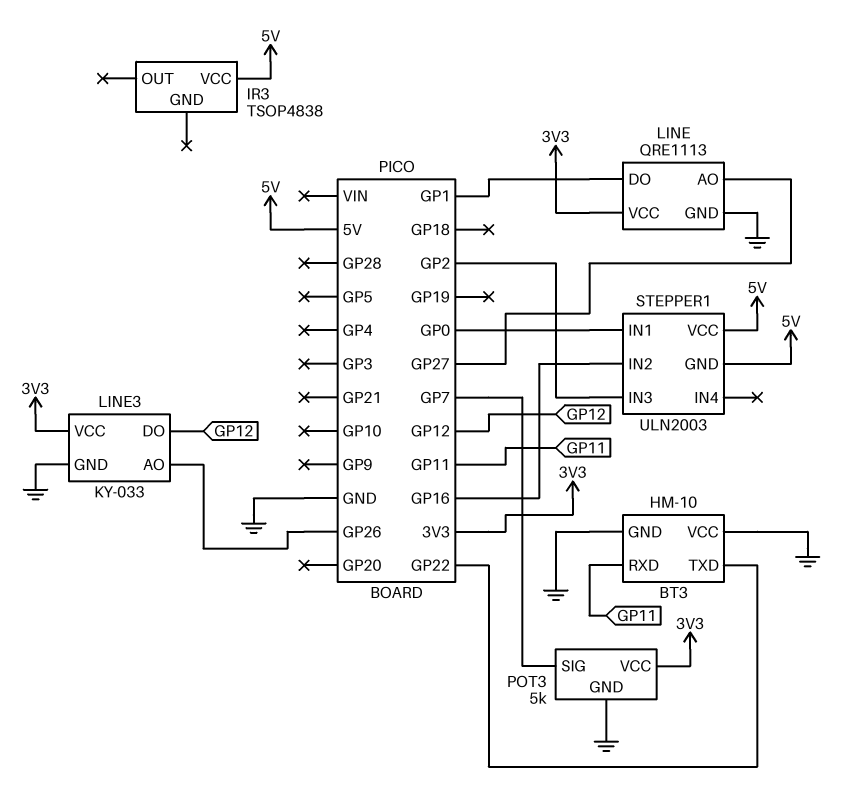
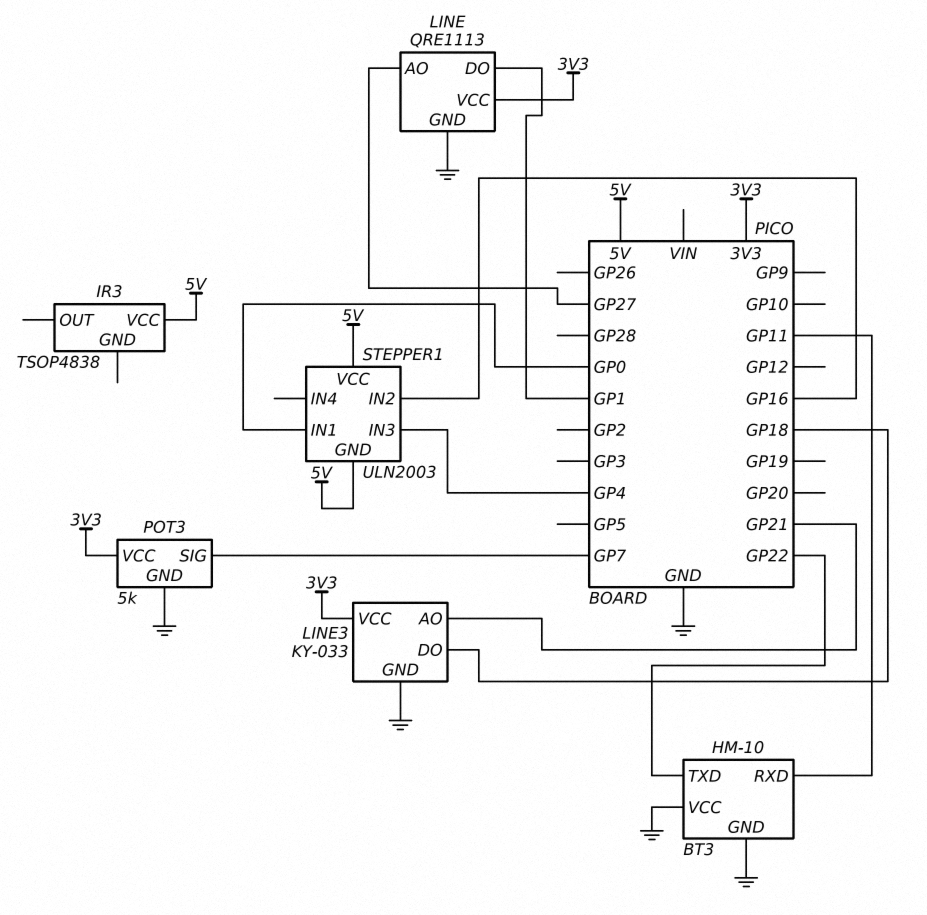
LINE3 pin AO: GP26 -> GP21
LINE3 pin DO: GP12 -> GP18
STEPPER1 pin IN3: GP2 -> GP4

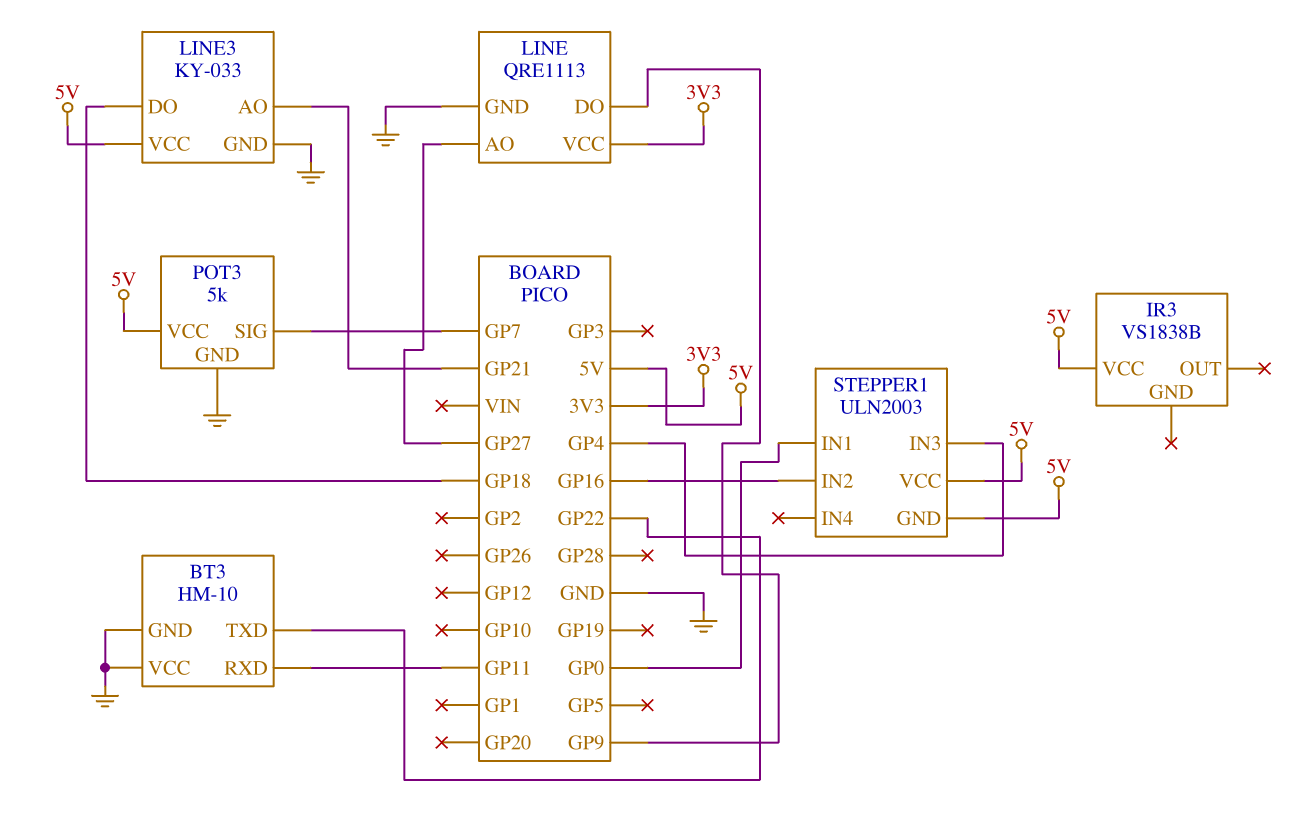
IR3: TSOP4838 -> VS1838B
LINE pin DO: GP1 -> GP9
LINE3 pin VCC: 3V3 -> 5V
POT3 pin VCC: 3V3 -> 5V

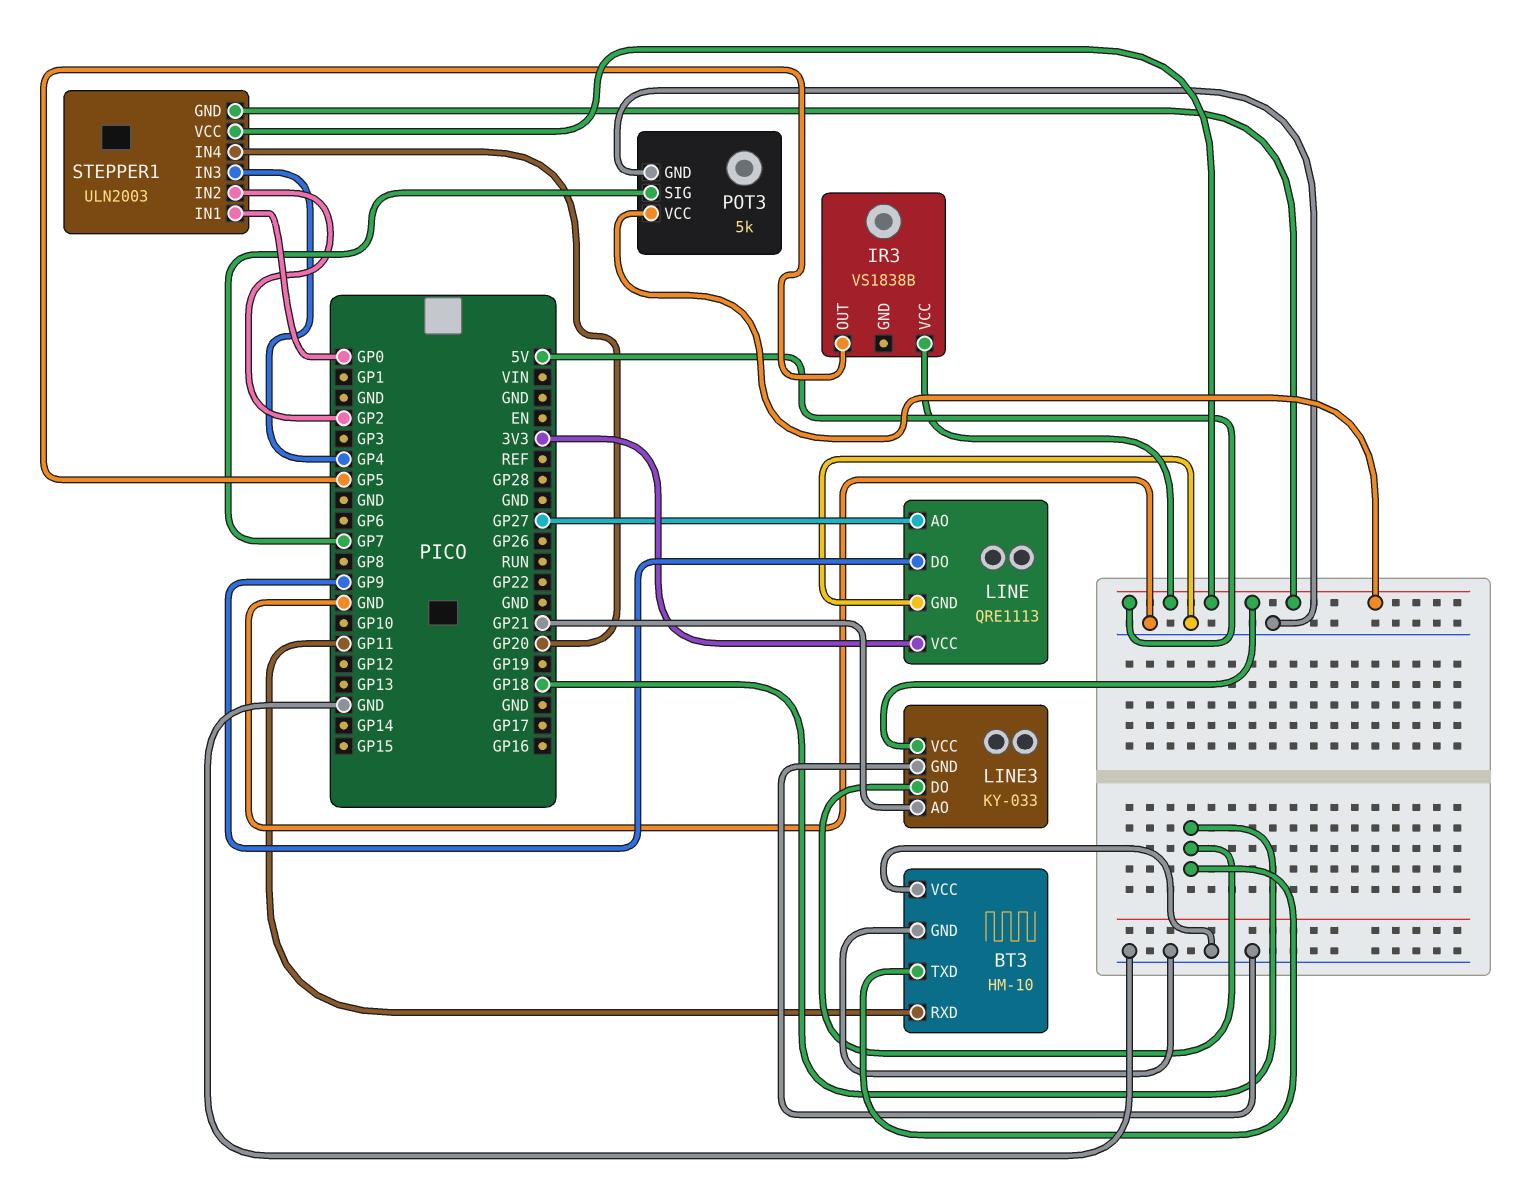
BT3 pin TXD: GP22 -> GP18
IR3 pin OUT: none -> GP5
STEPPER1 pin IN2: GP16 -> GP2
STEPPER1 pin IN4: none -> GP20

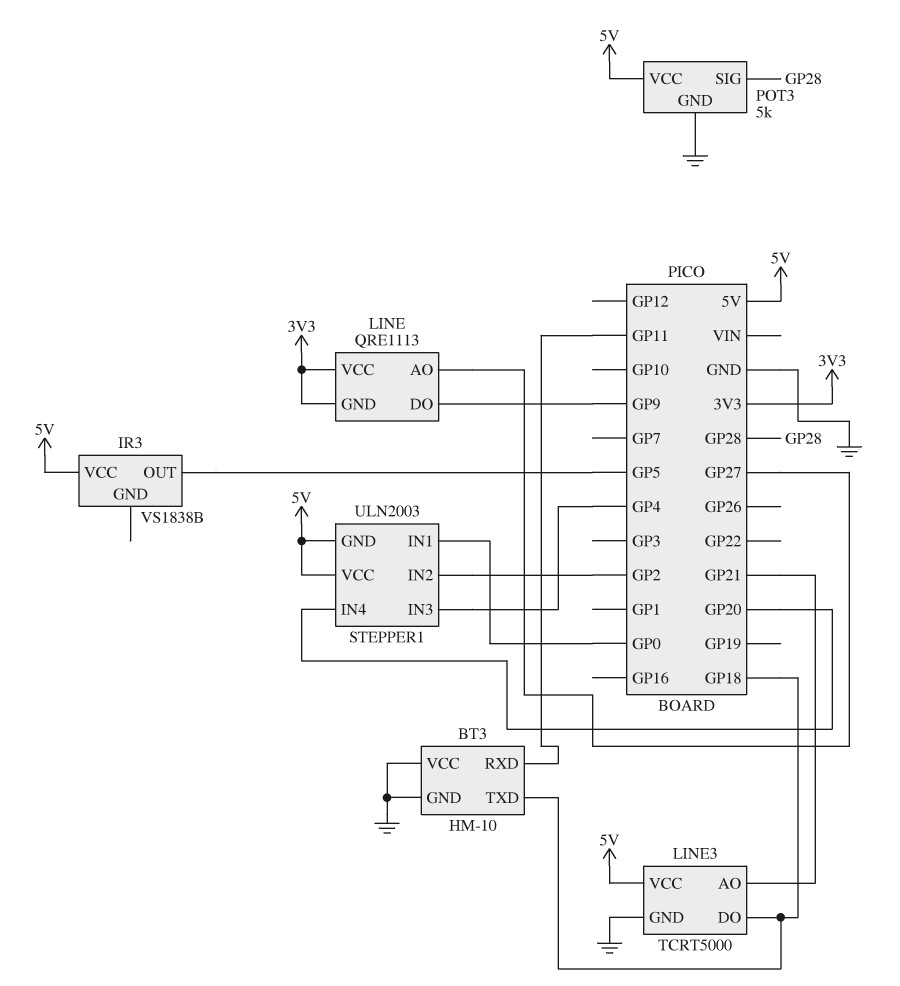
LINE pin GND: GND -> 3V3
LINE3: KY-033 -> TCRT5000
POT3 pin SIG: GP7 -> GP28

